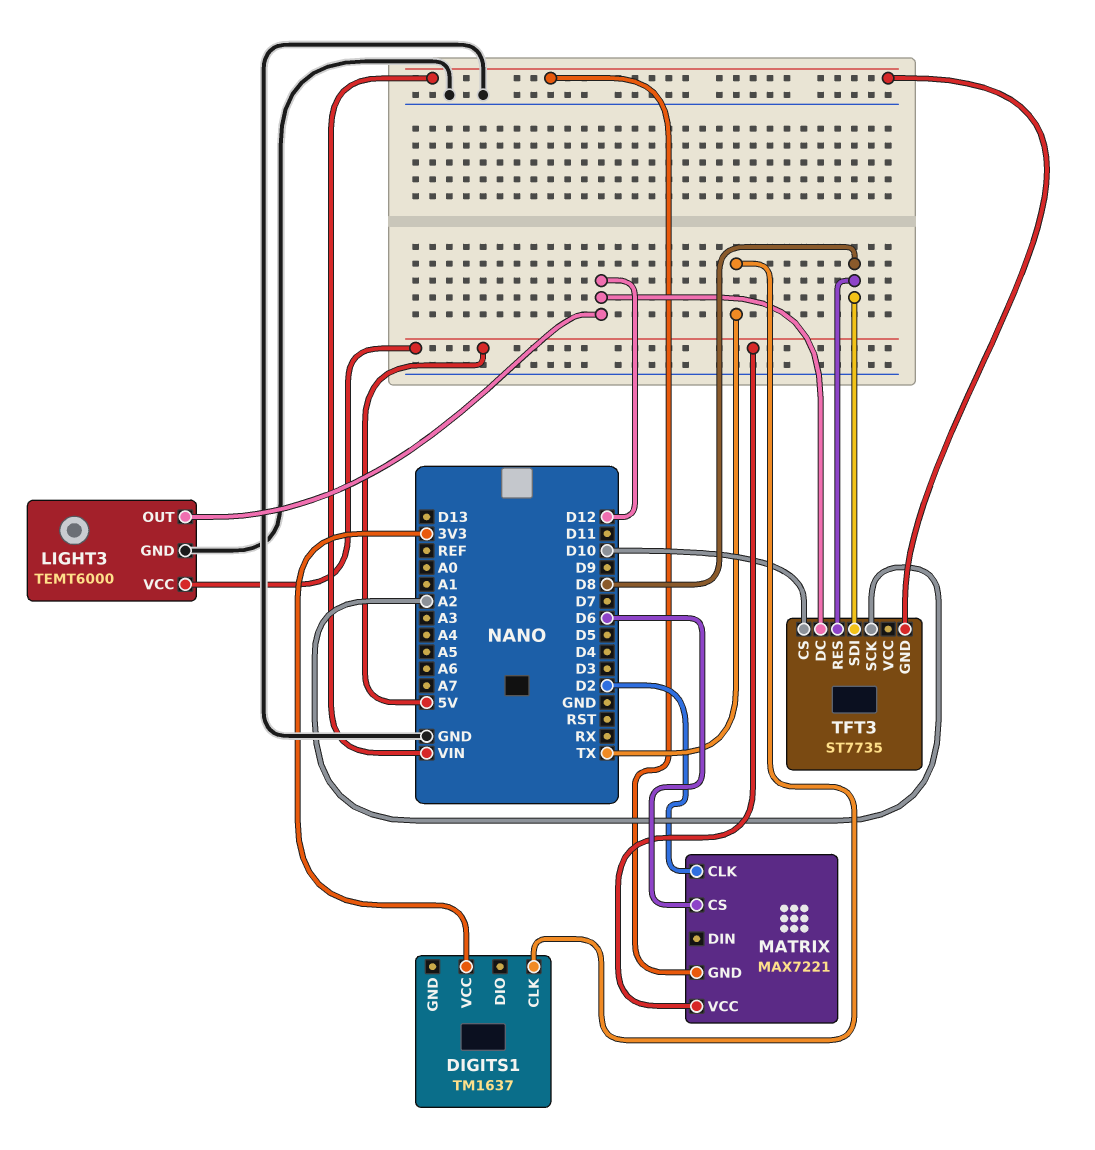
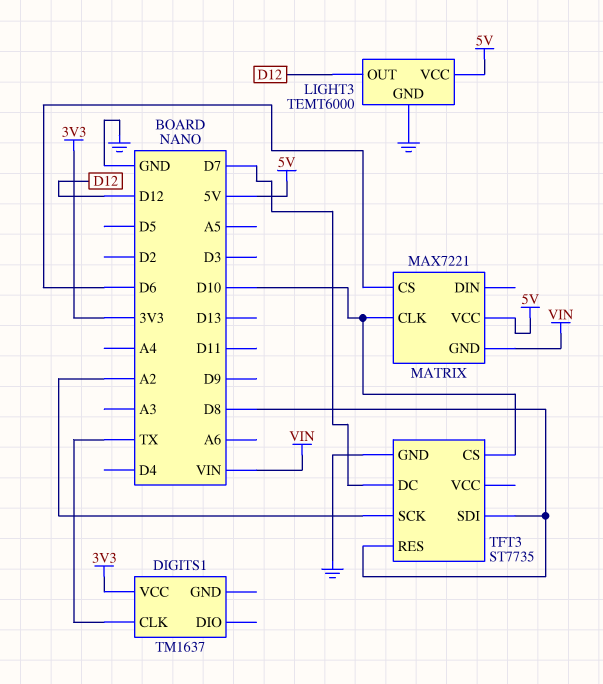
MATRIX pin CLK: D2 -> D10
TFT3 pin DC: D12 -> D7
TFT3 pin GND: VIN -> GND

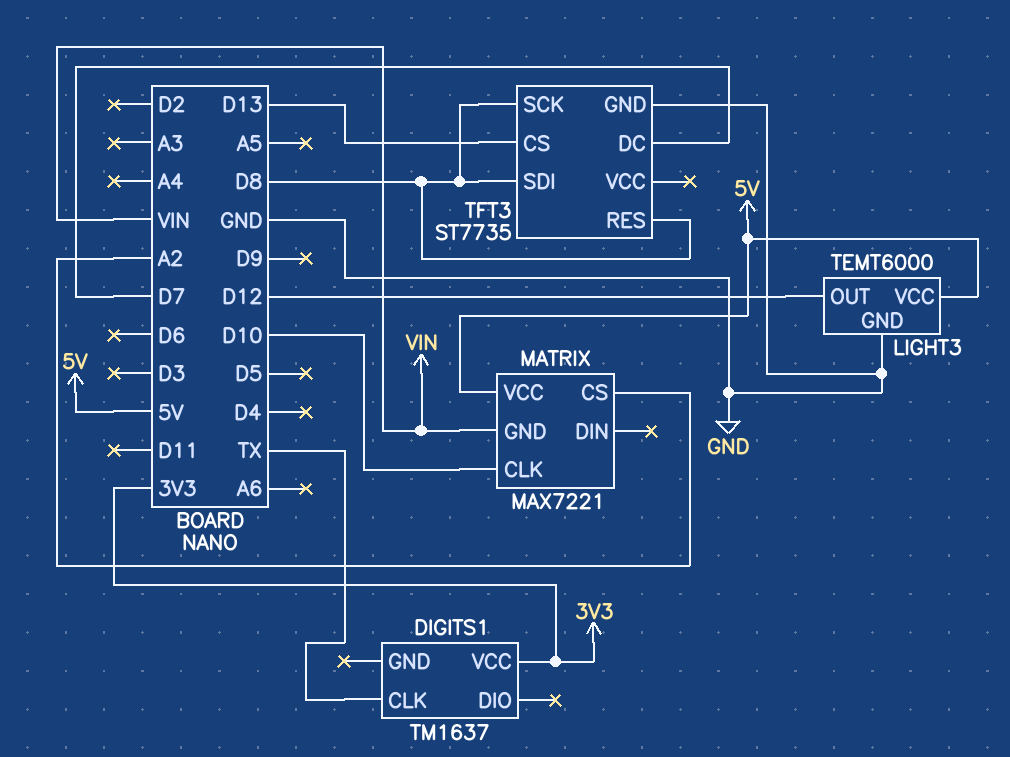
MATRIX pin CS: D6 -> A2
TFT3 pin CS: D10 -> D13
TFT3 pin SCK: A2 -> D8

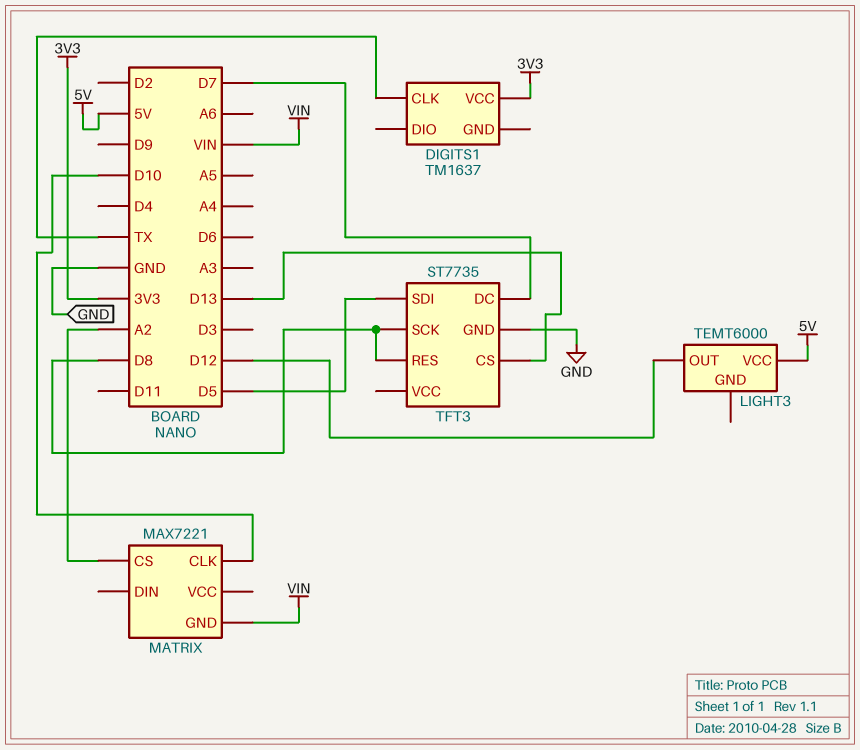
LIGHT3 pin GND: GND -> none
MATRIX pin VCC: 5V -> none
TFT3 pin SDI: D8 -> D5

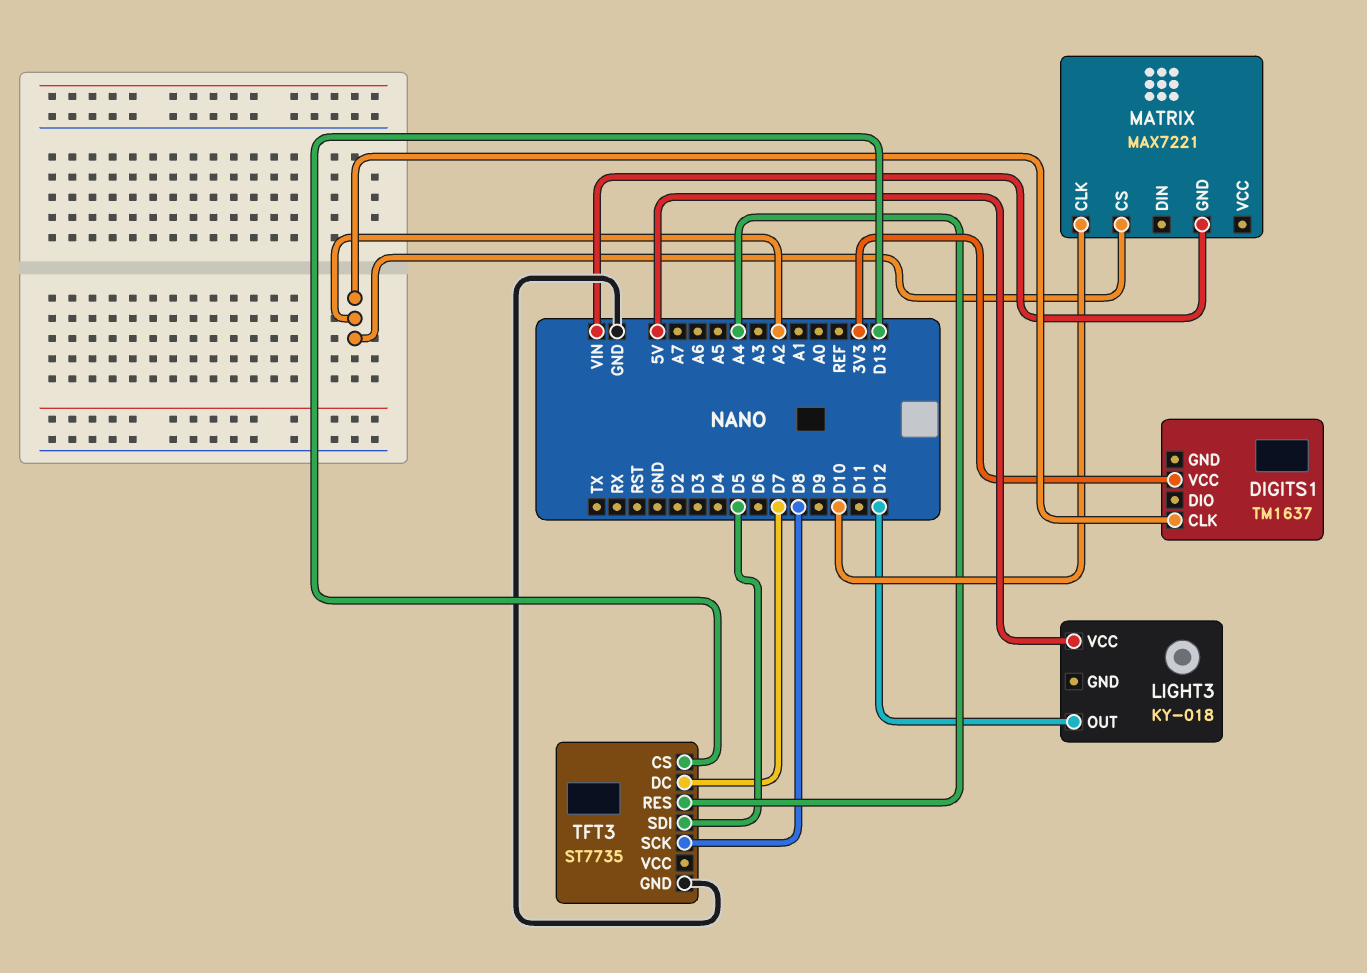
DIGITS1 pin CLK: TX -> A2
LIGHT3: TEMT6000 -> KY-018
TFT3 pin RES: D8 -> A4

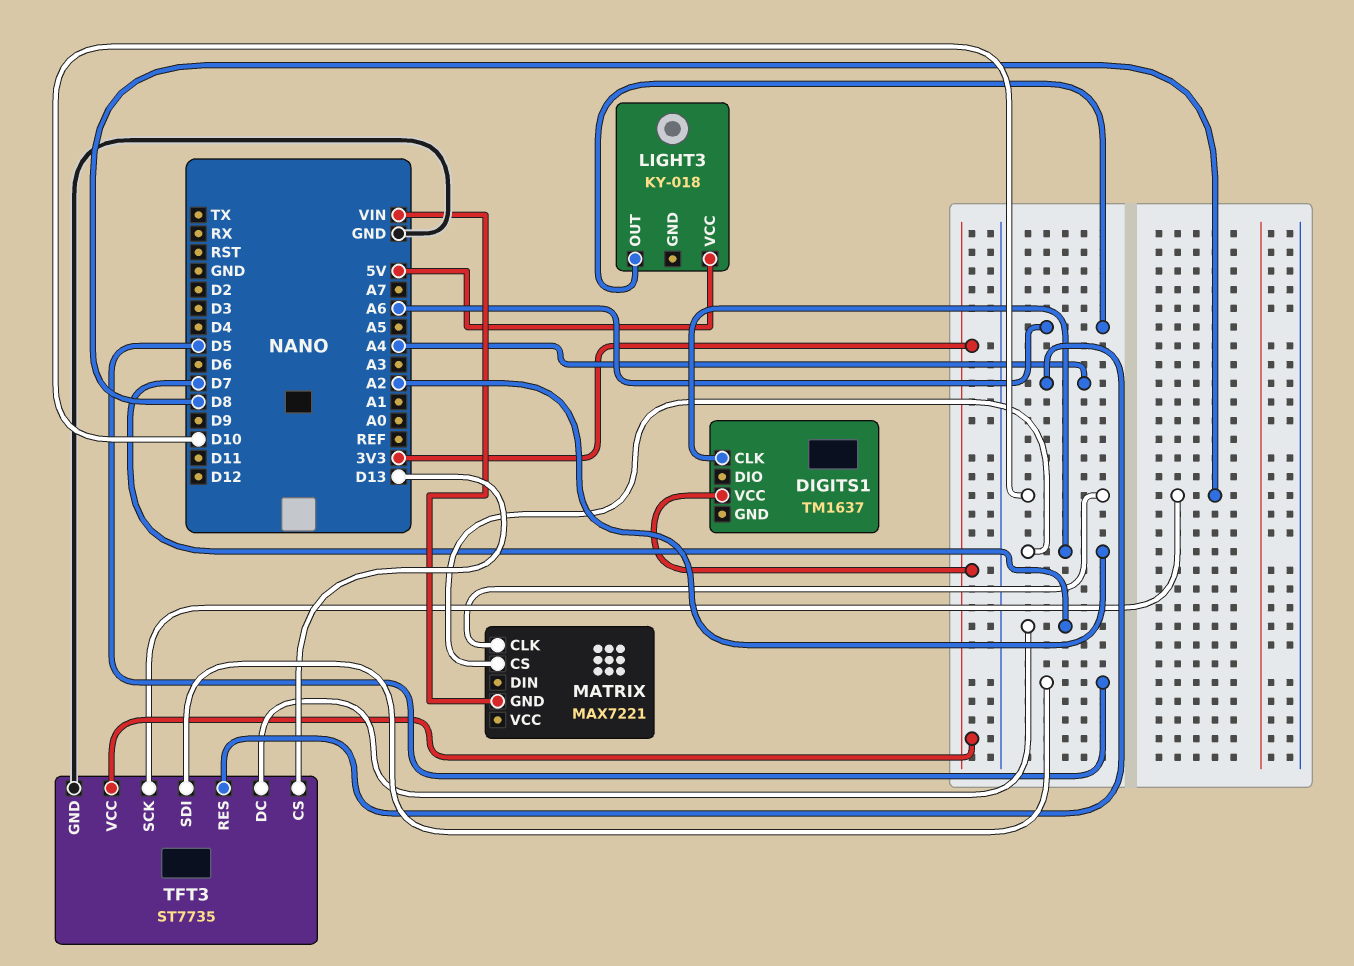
LIGHT3 pin OUT: D12 -> A6
TFT3 pin VCC: none -> 3V3

